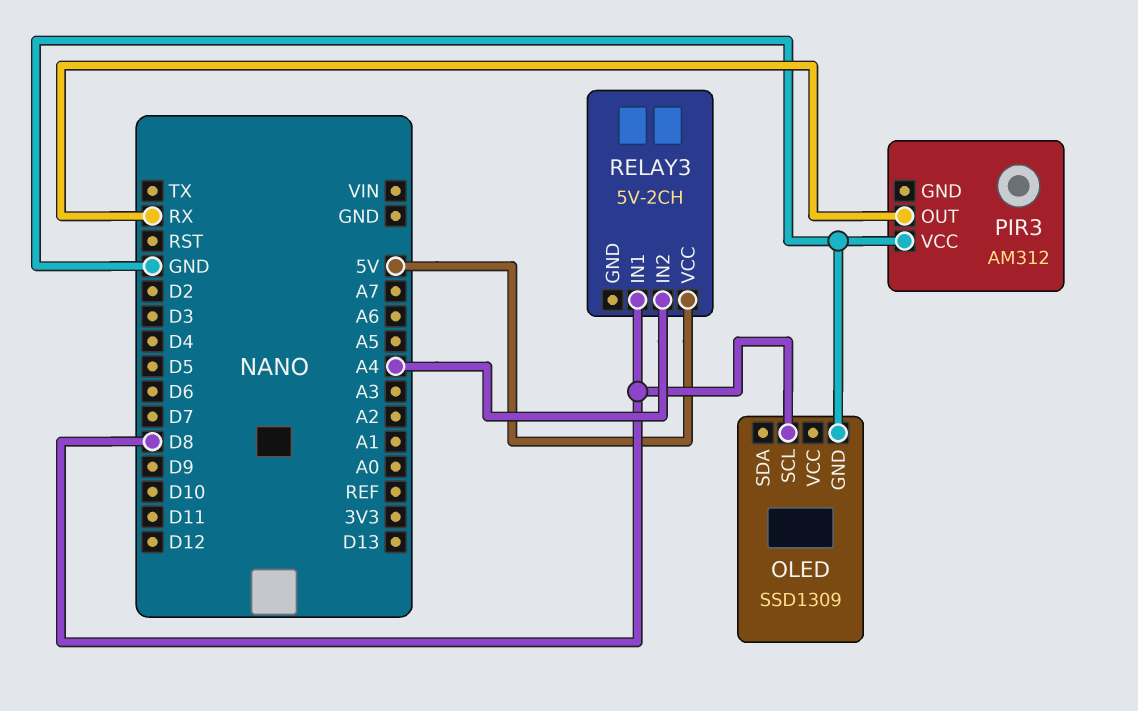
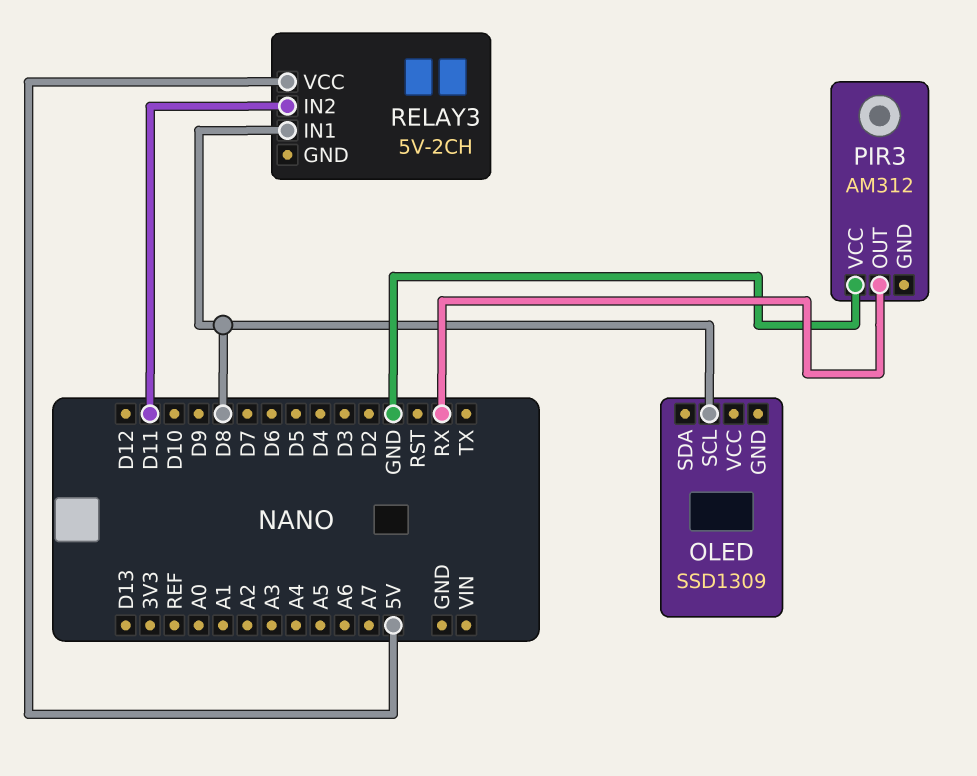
OLED pin GND: GND -> none
RELAY3 pin IN2: A4 -> D11

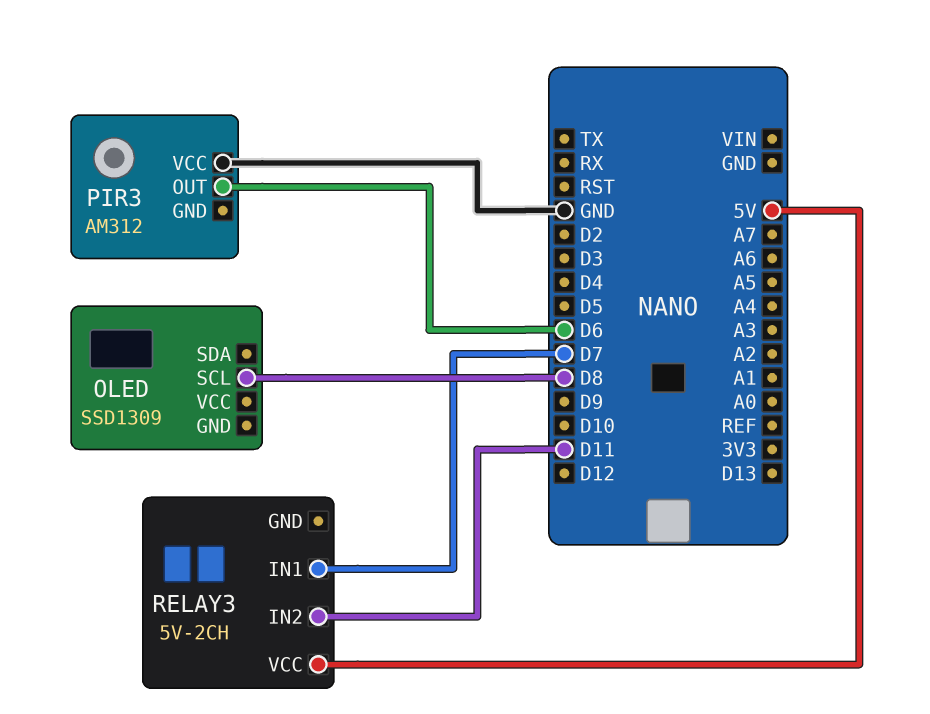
PIR3 pin OUT: RX -> D6
RELAY3 pin IN1: D8 -> D7

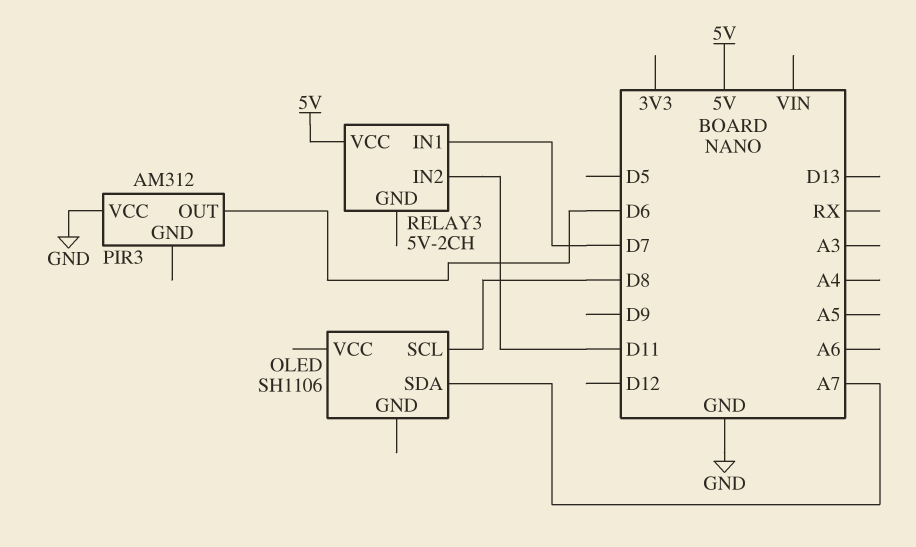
OLED: SSD1309 -> SH1106
OLED pin SDA: none -> A7

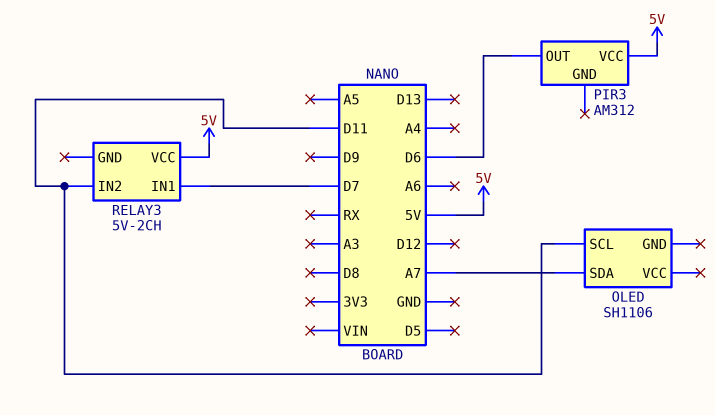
OLED pin SCL: D8 -> D11
PIR3 pin VCC: GND -> 5V

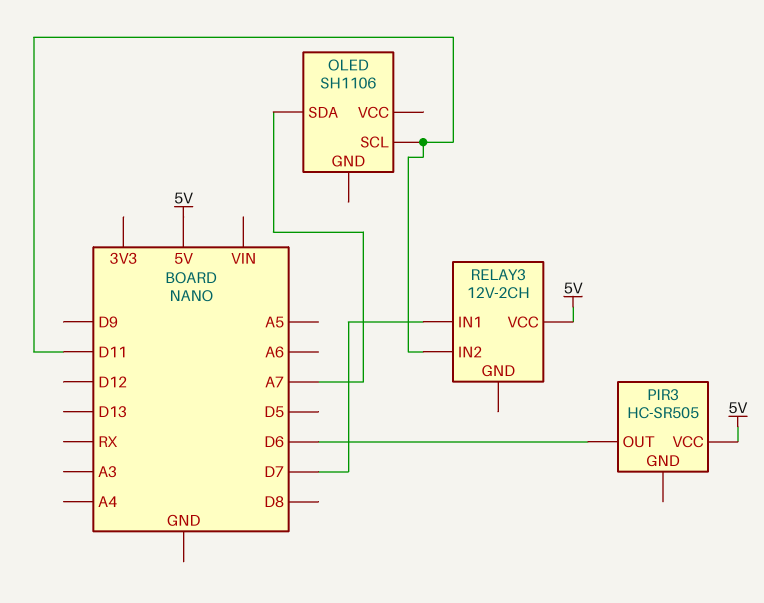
PIR3: AM312 -> HC-SR505
RELAY3: 5V-2CH -> 12V-2CH

